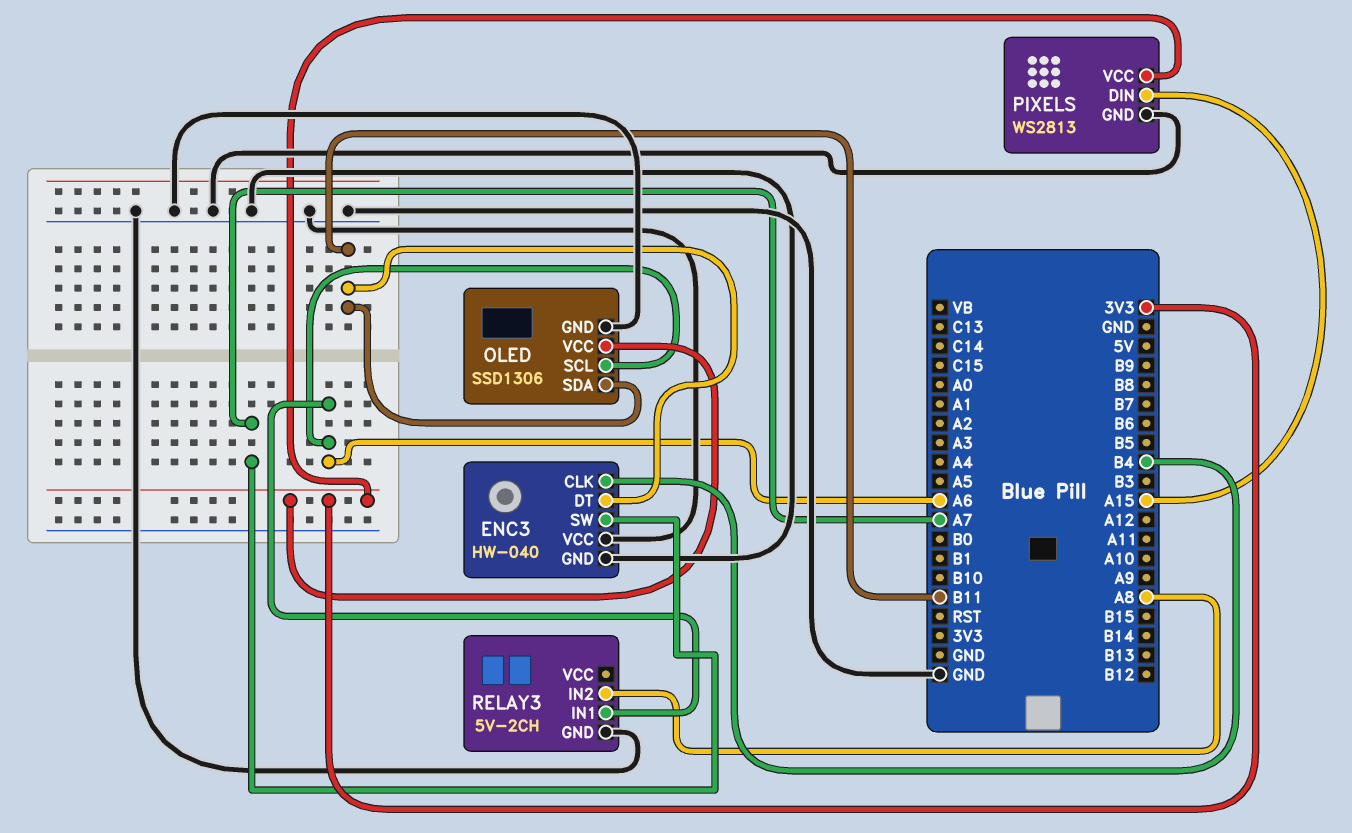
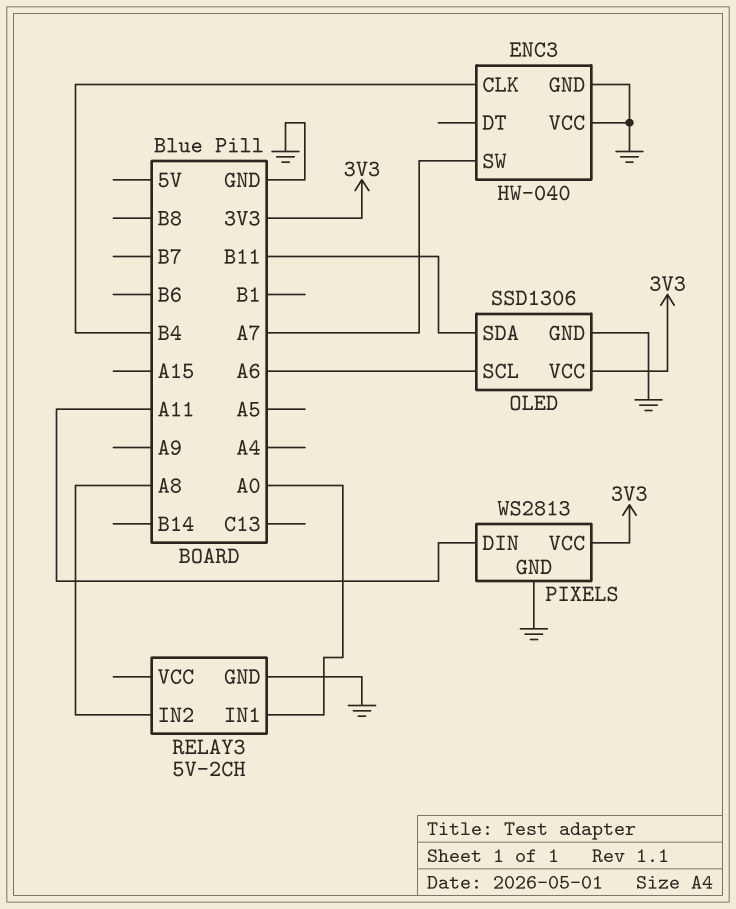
ENC3 pin DT: B11 -> none
PIXELS pin DIN: A15 -> A11
RELAY3 pin IN1: A6 -> A0

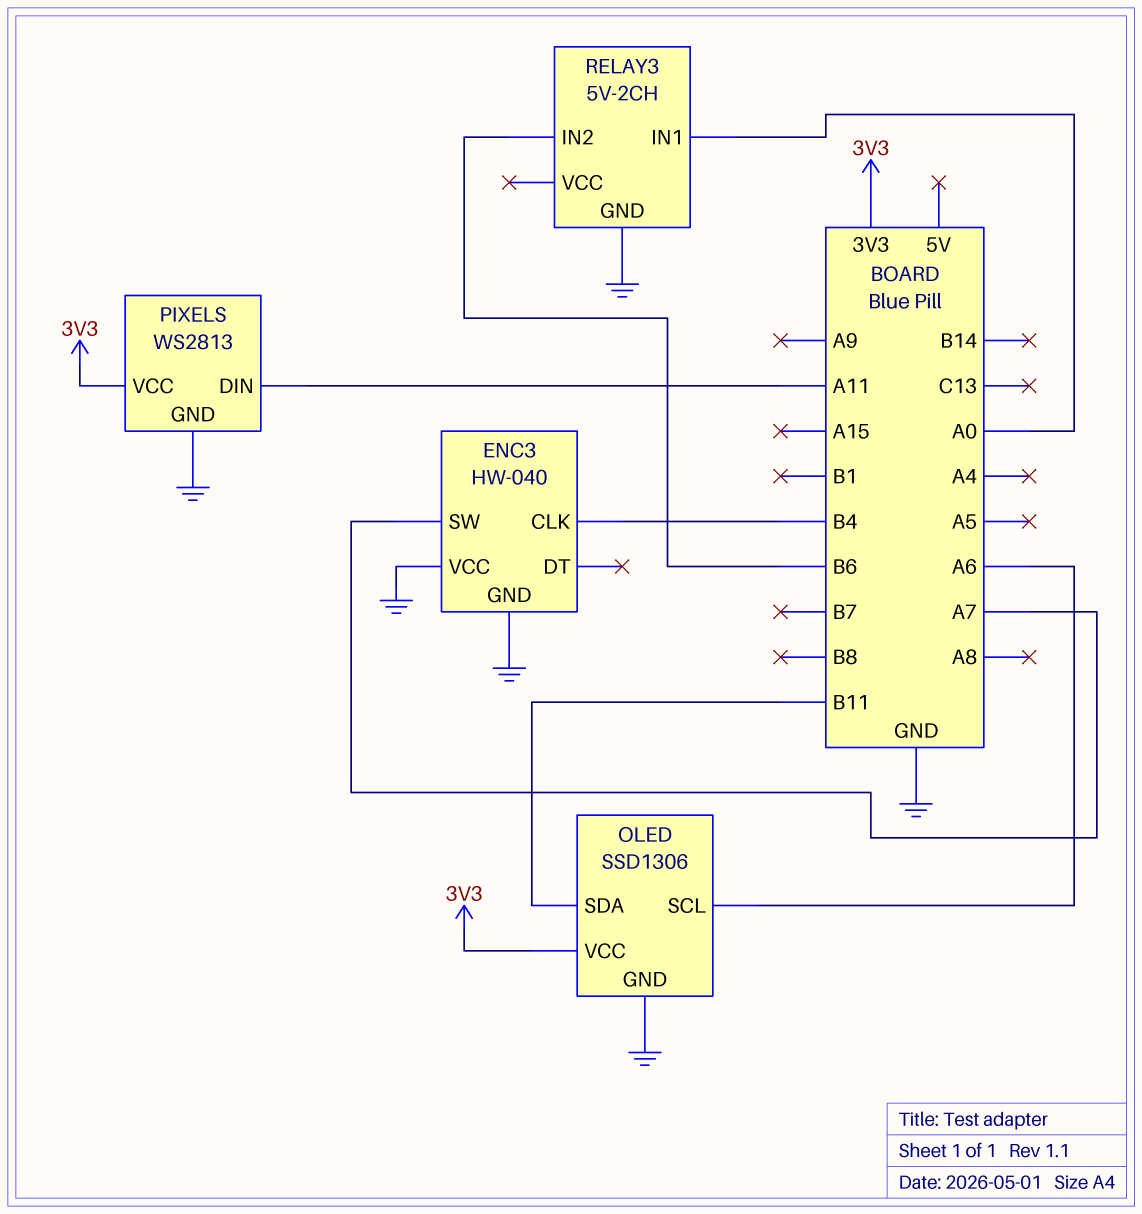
RELAY3 pin IN2: A8 -> B6

